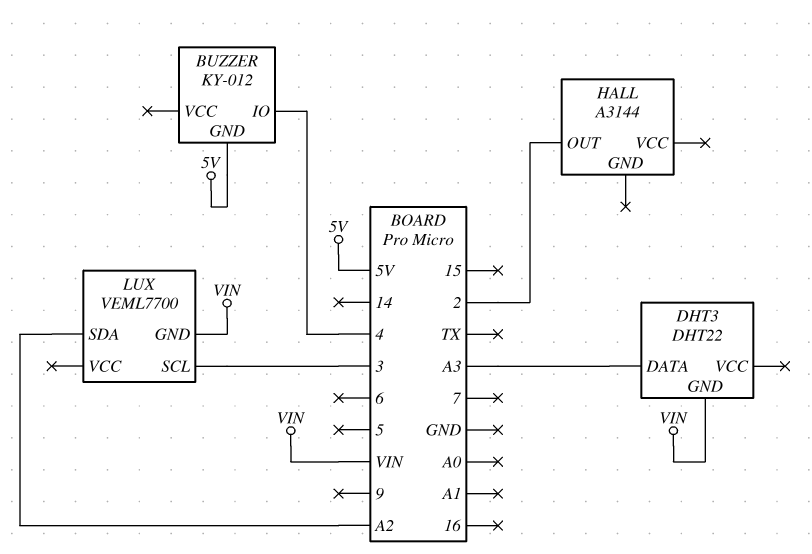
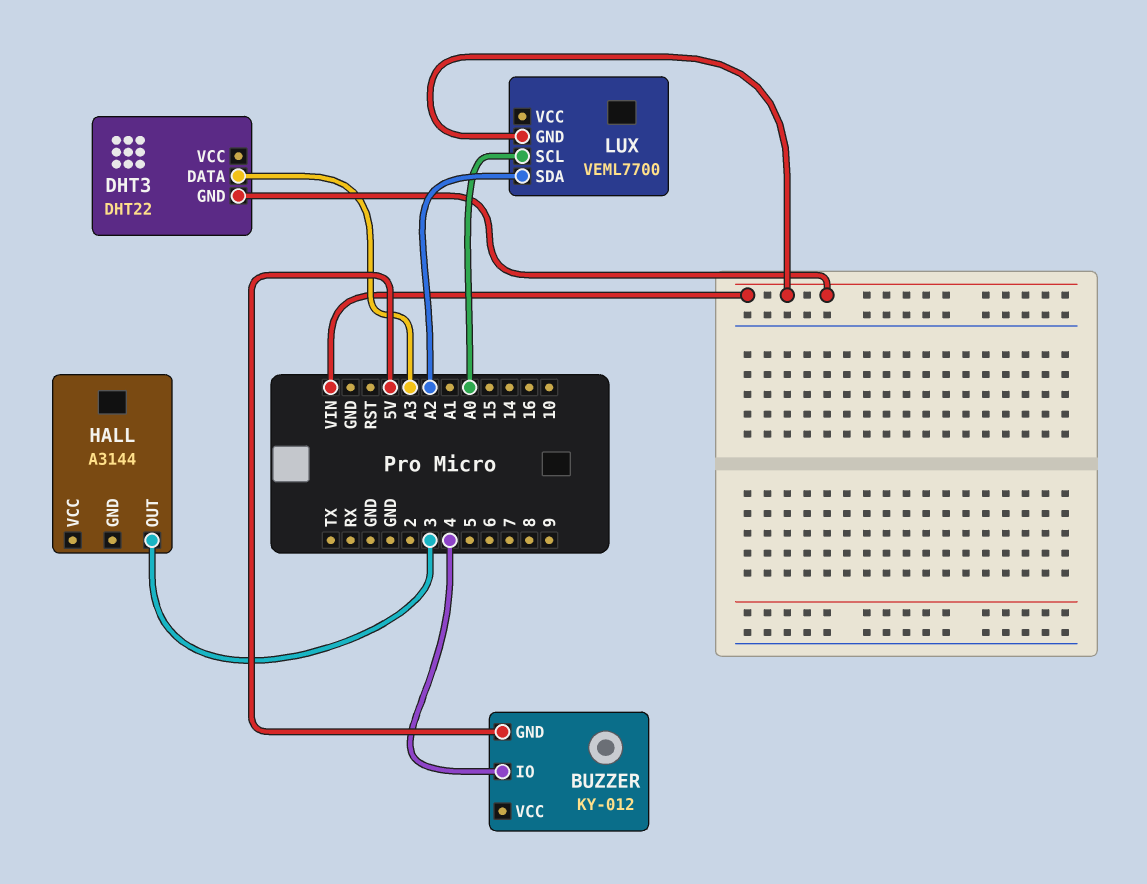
HALL pin OUT: 2 -> 3
LUX pin SCL: 3 -> A0

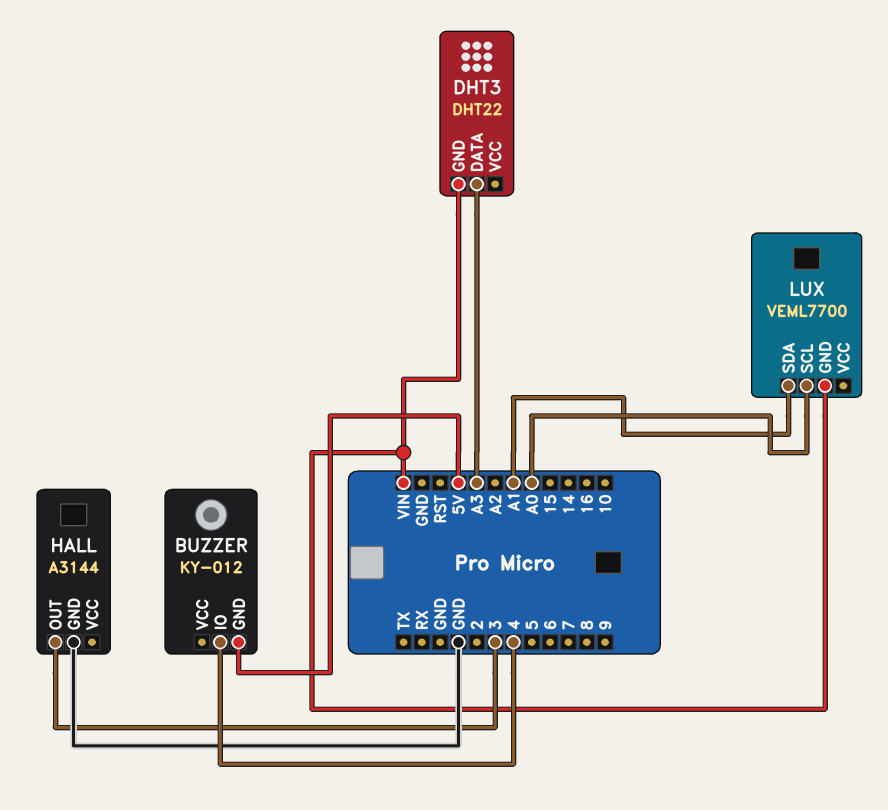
HALL pin GND: none -> GND
LUX pin SDA: A2 -> A1

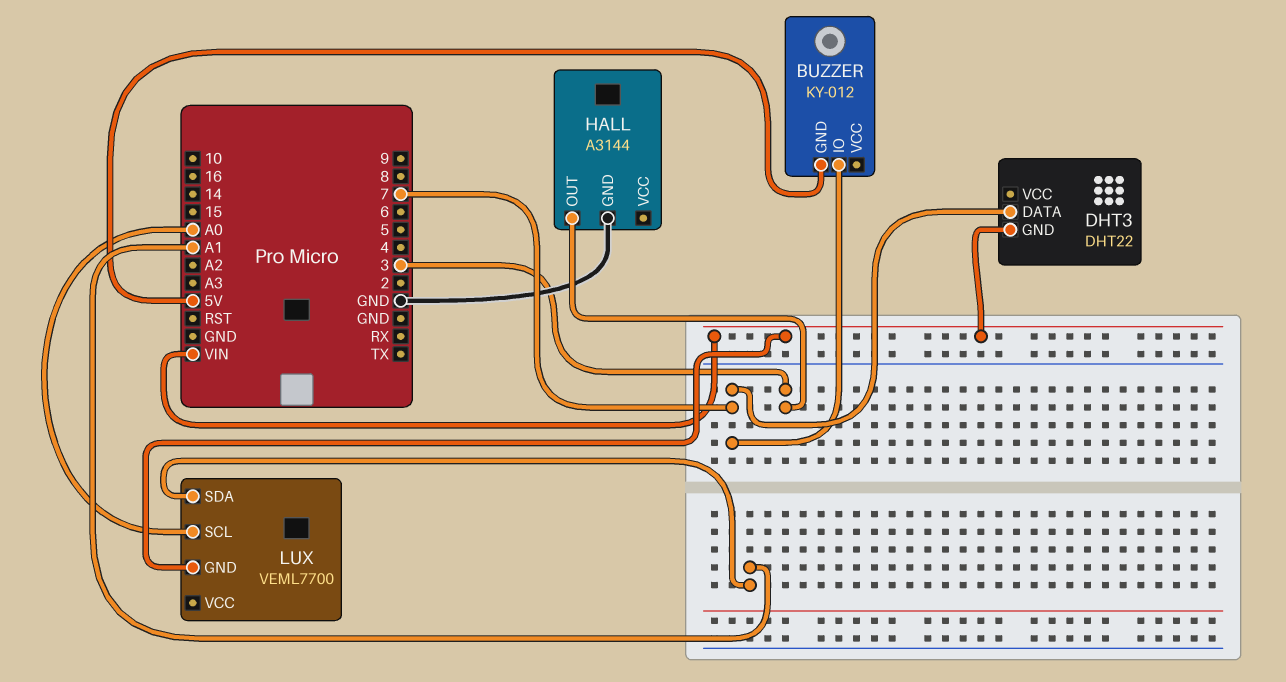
BUZZER pin IO: 4 -> 7
DHT3 pin DATA: A3 -> 7

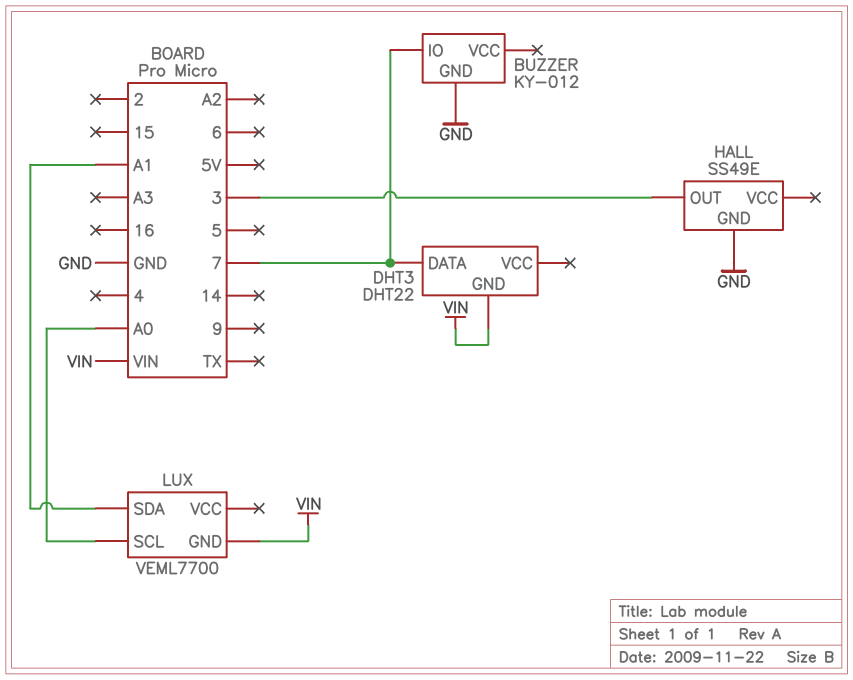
BUZZER pin GND: 5V -> GND
HALL: A3144 -> SS49E

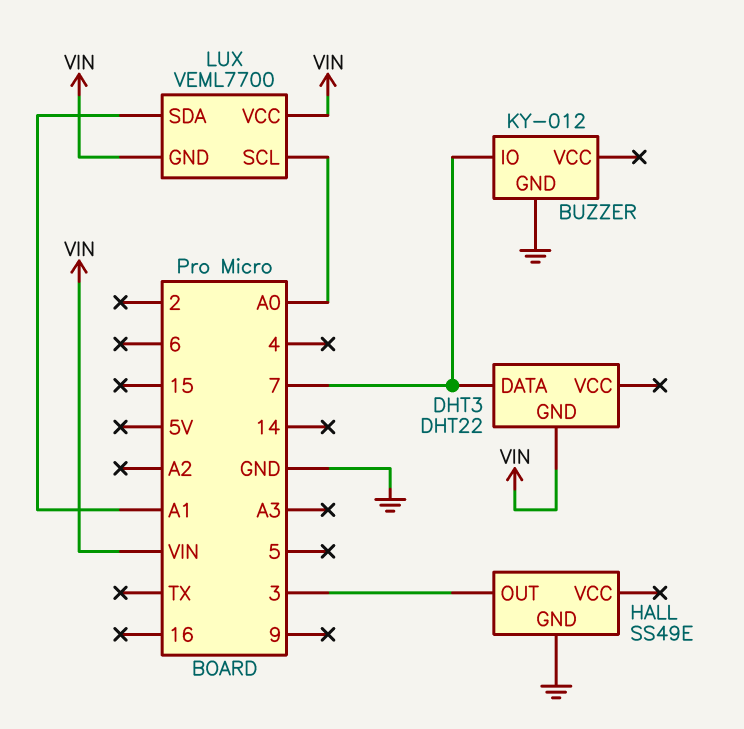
LUX pin VCC: none -> VIN

